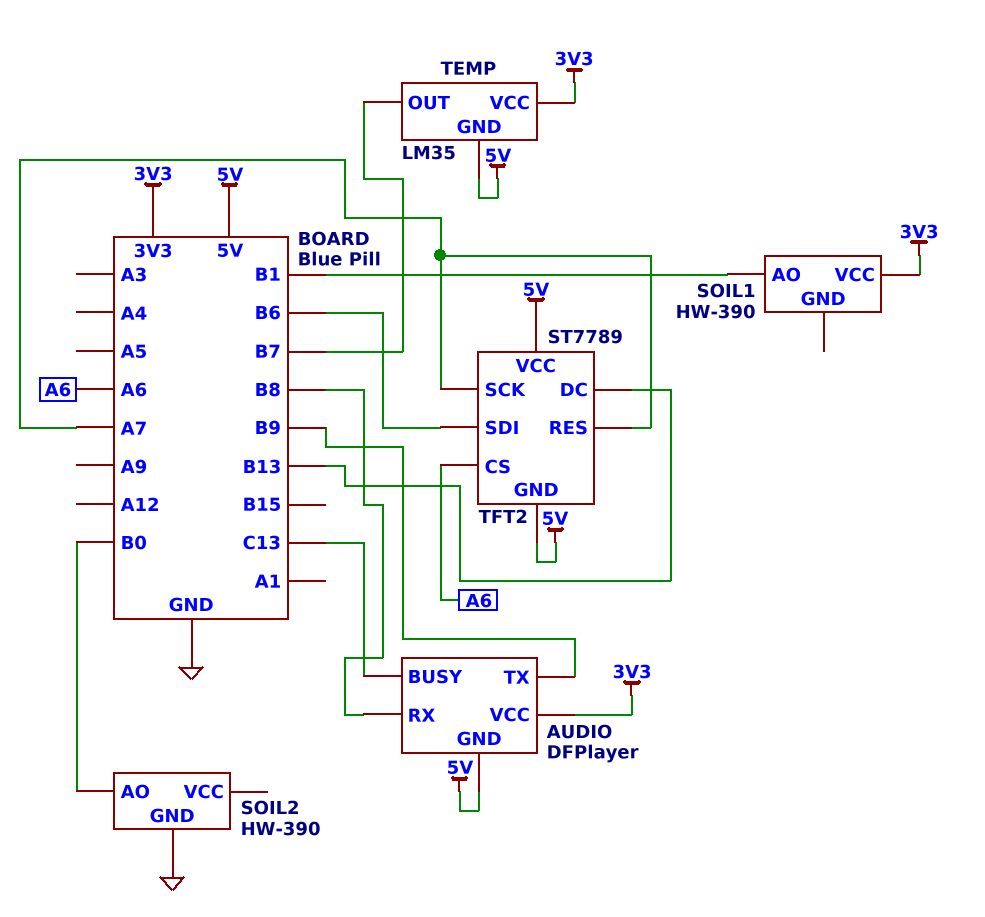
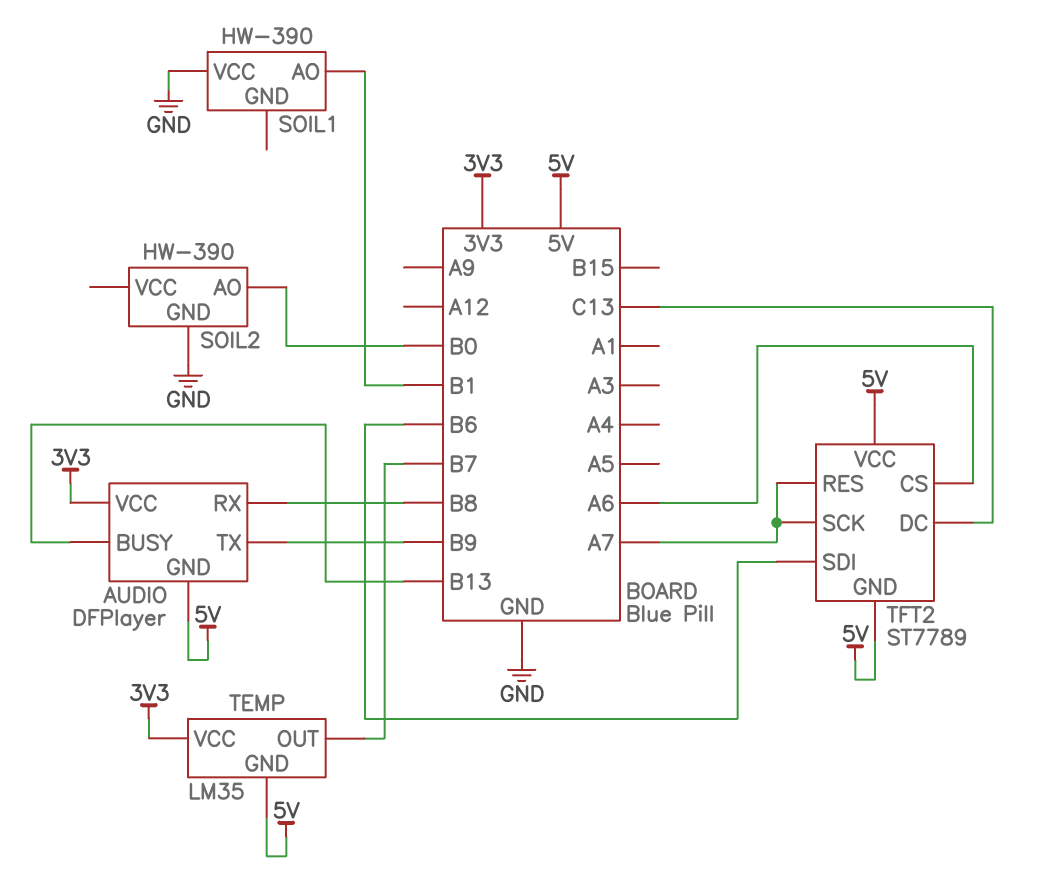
AUDIO pin BUSY: C13 -> B13
SOIL1 pin VCC: 3V3 -> GND
TFT2 pin DC: B13 -> C13

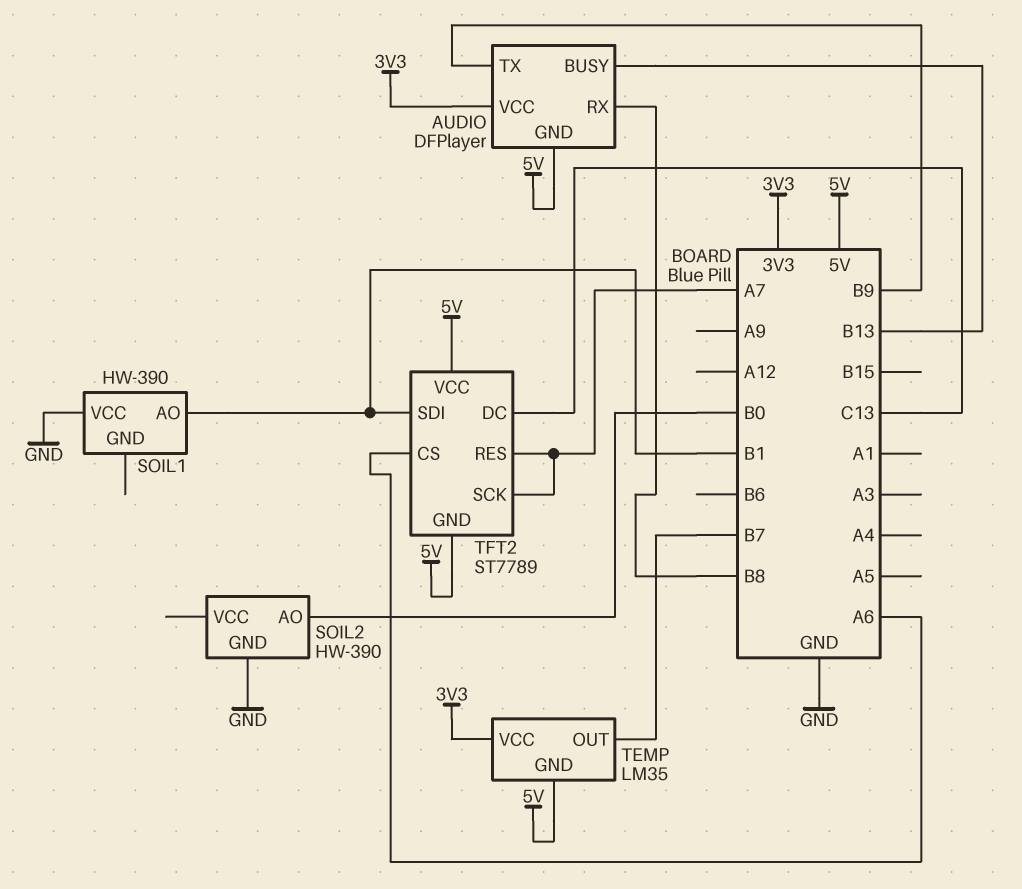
TFT2 pin SDI: B6 -> B1

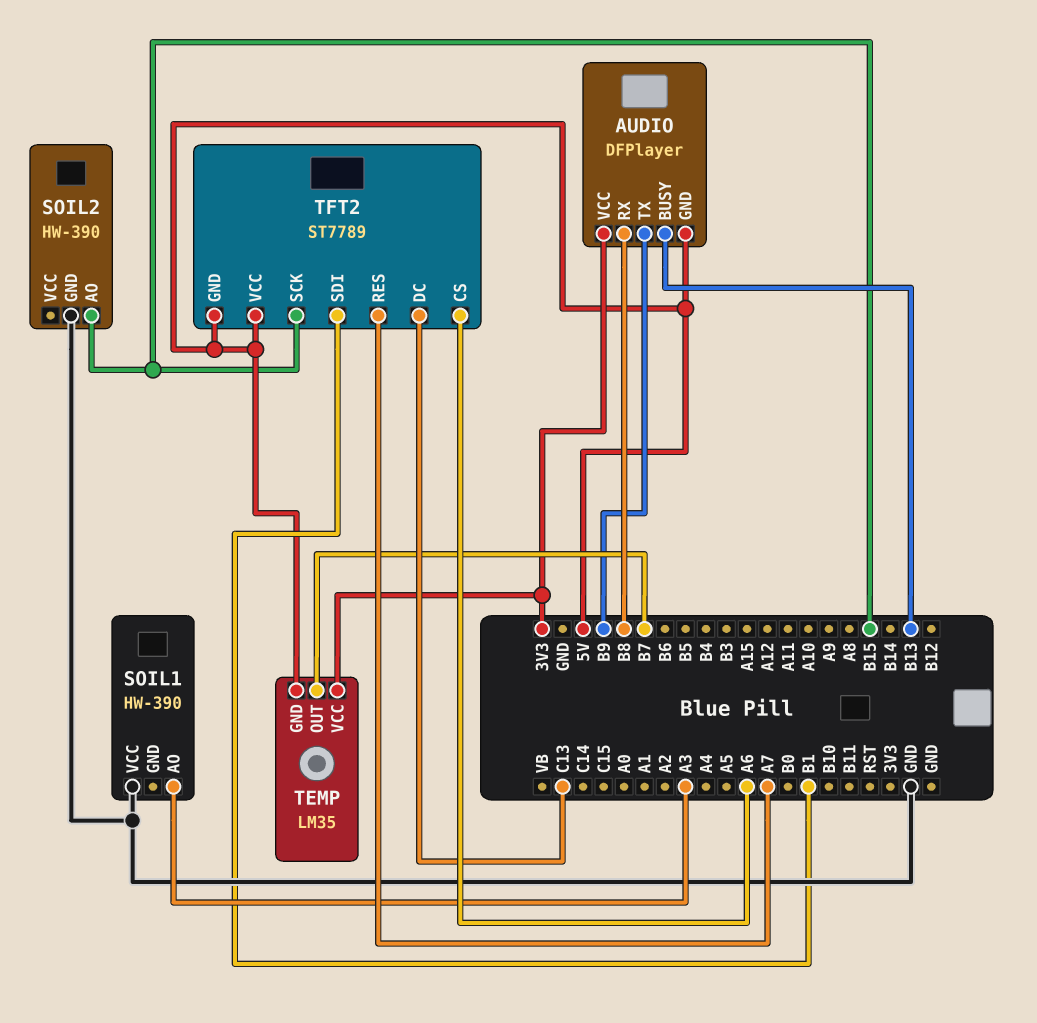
SOIL1 pin AO: B1 -> A3
SOIL2 pin AO: B0 -> B15
TFT2 pin SCK: A7 -> B15

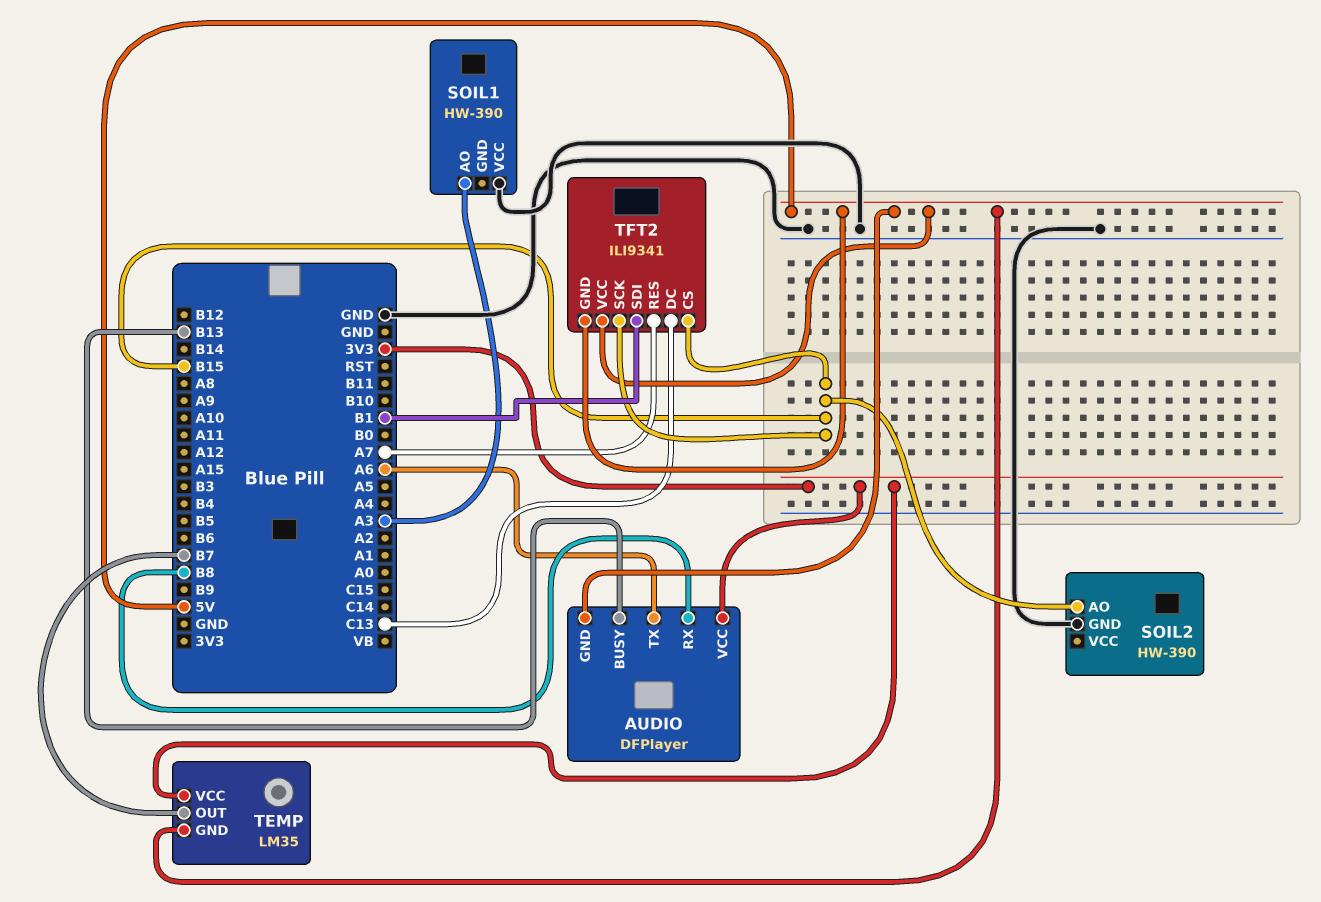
AUDIO pin TX: B9 -> A6
TFT2: ST7789 -> ILI9341
TFT2 pin CS: A6 -> B15

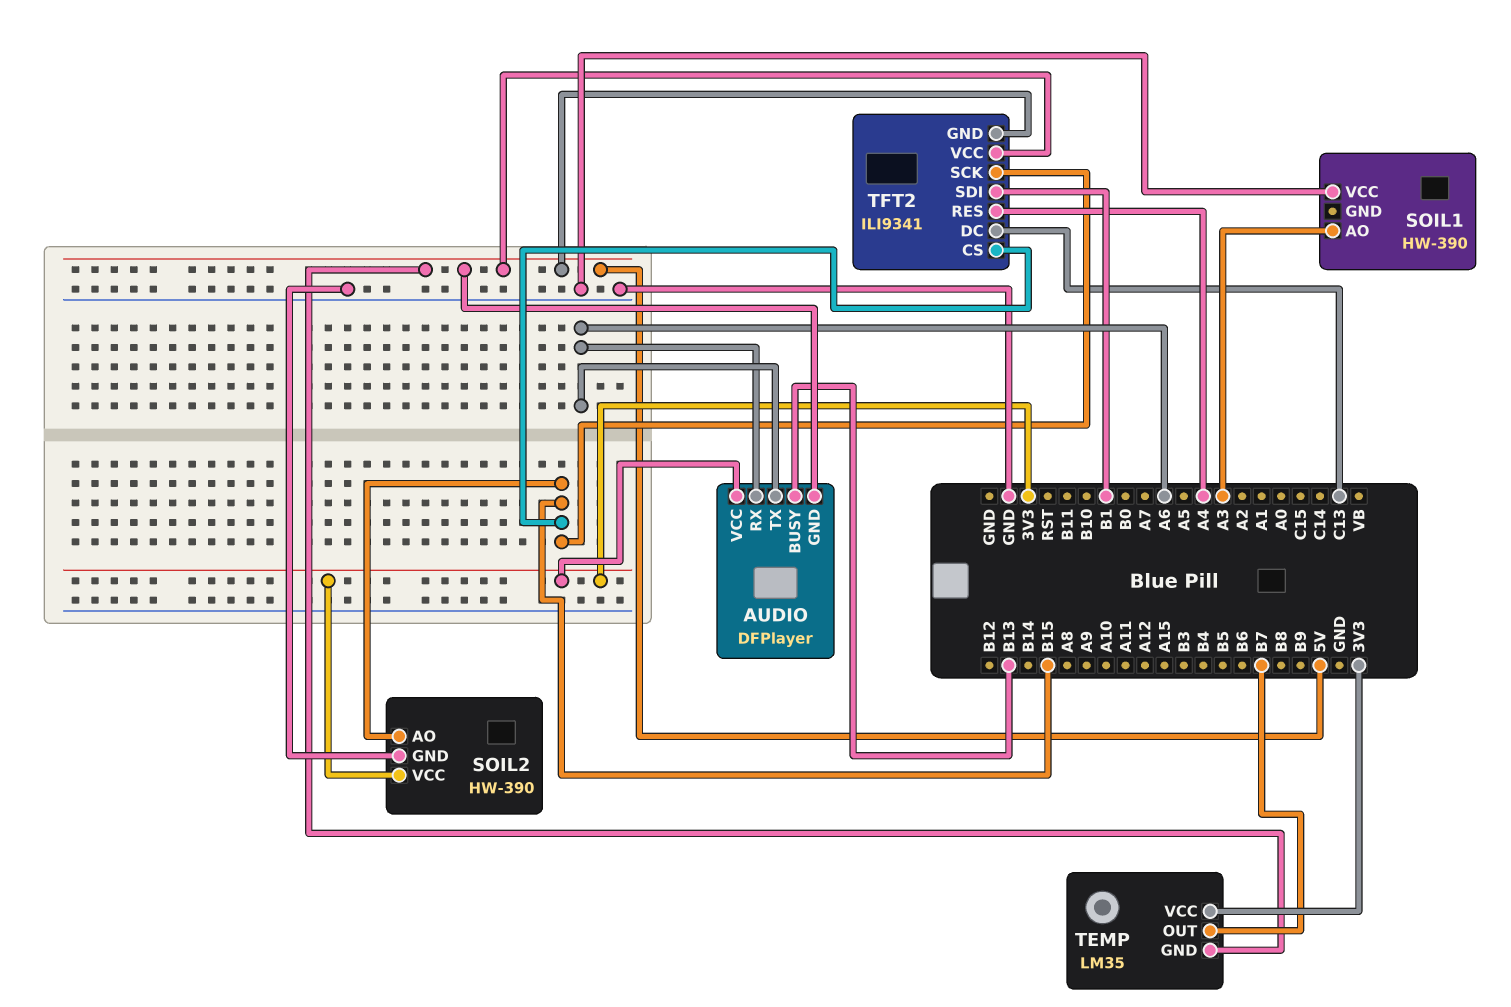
AUDIO pin RX: B8 -> A6
SOIL2 pin VCC: none -> 3V3
TFT2 pin RES: A7 -> A4

